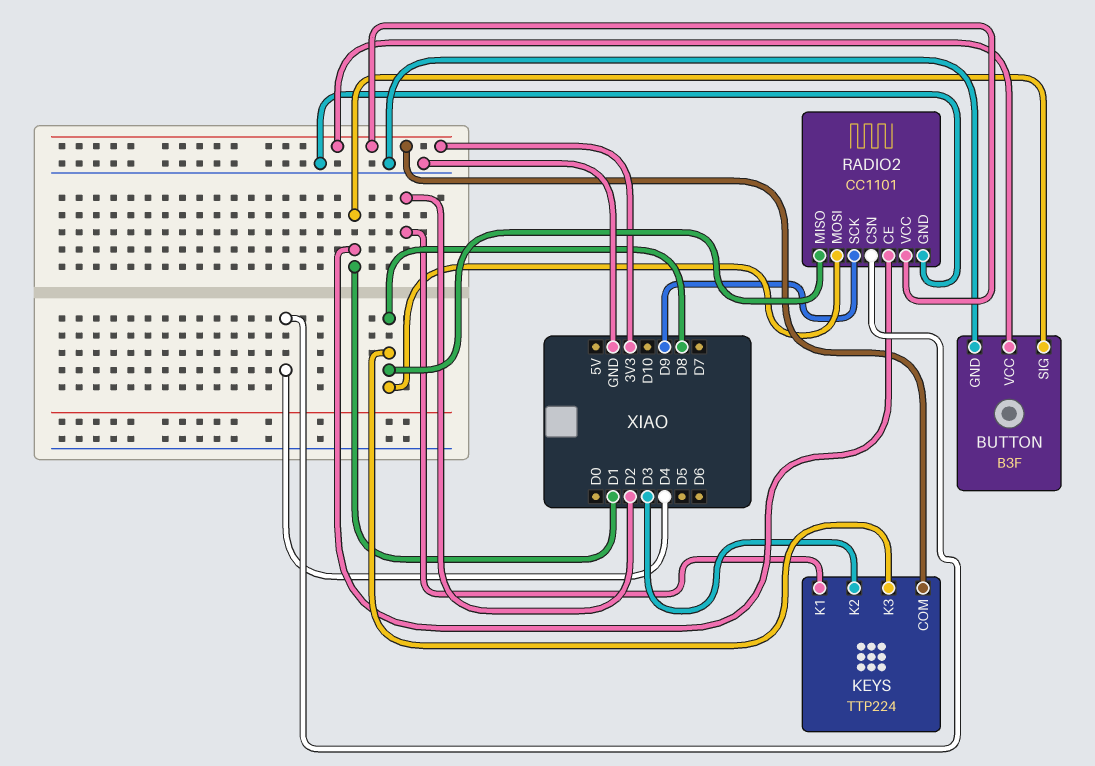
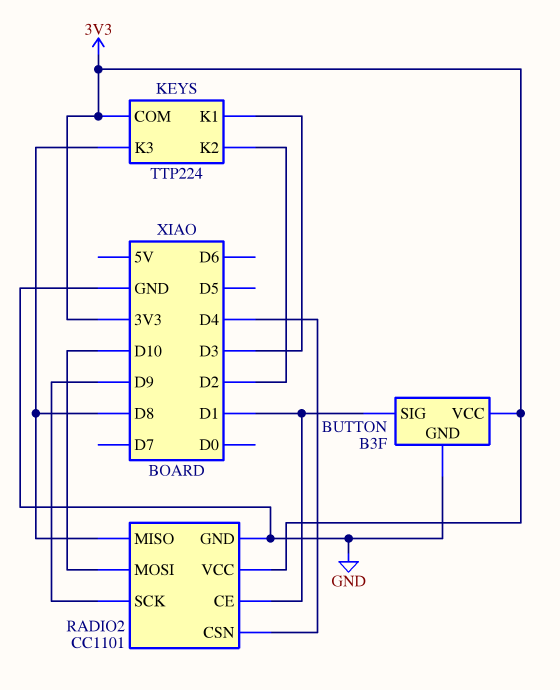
KEYS pin K1: D2 -> D3
KEYS pin K2: D3 -> D2
RADIO2 pin MOSI: D8 -> D10

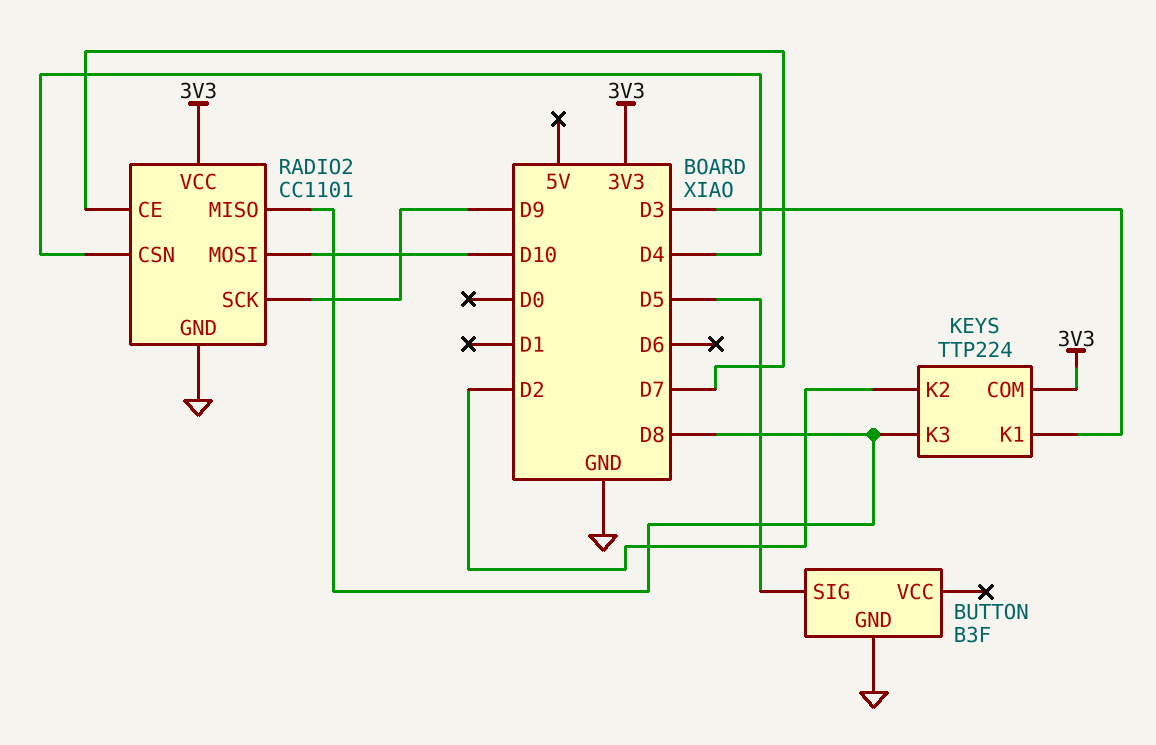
BUTTON pin SIG: D1 -> D5
BUTTON pin VCC: 3V3 -> none
RADIO2 pin CE: D1 -> D7

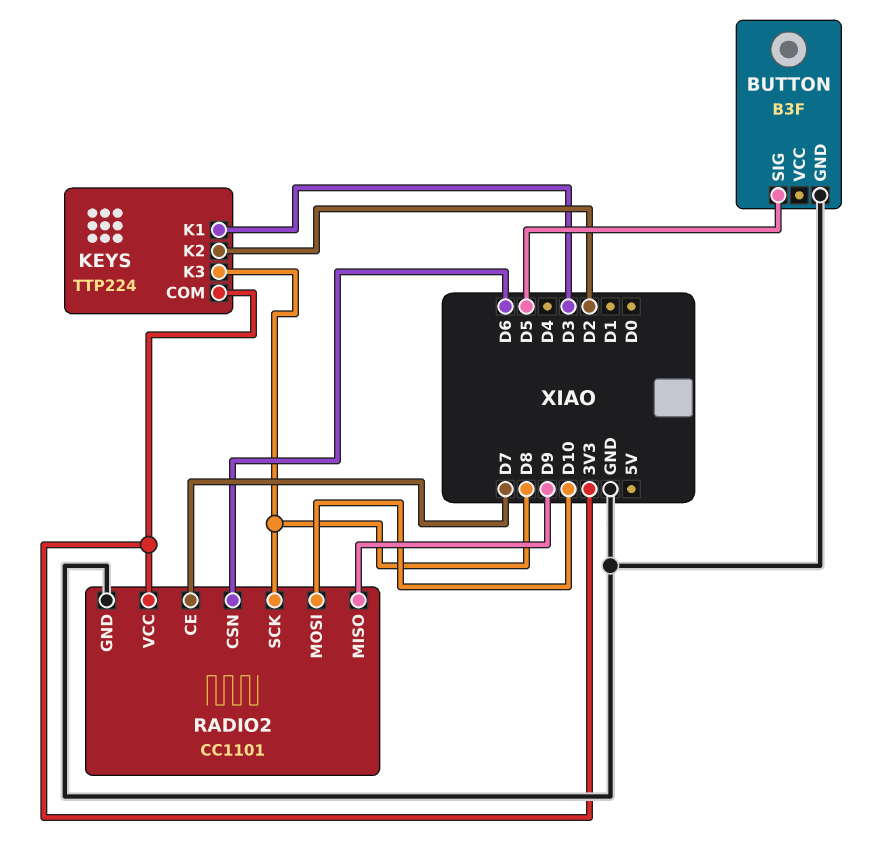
RADIO2 pin CSN: D4 -> D6
RADIO2 pin MISO: D8 -> D9
RADIO2 pin SCK: D9 -> D8

